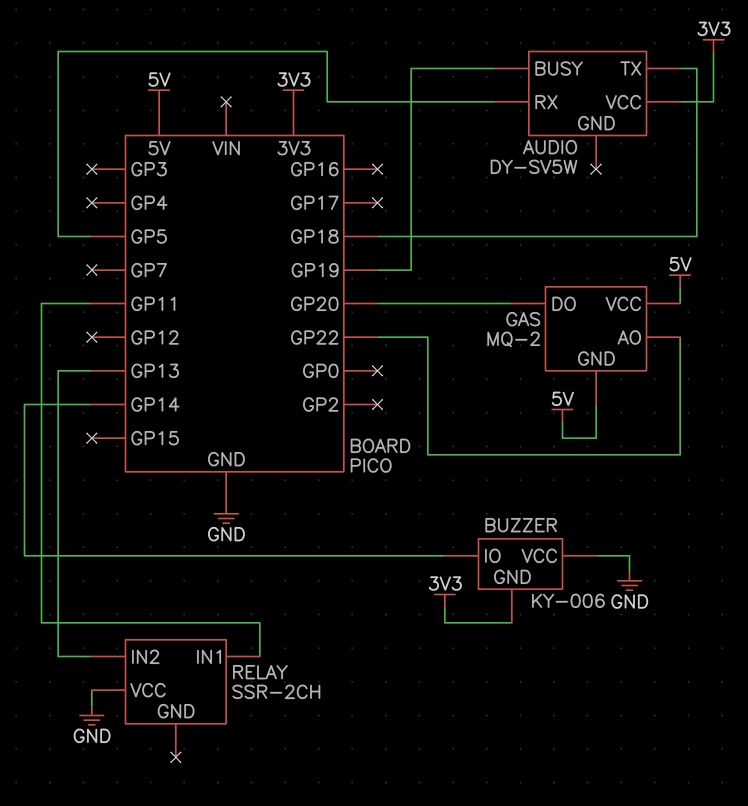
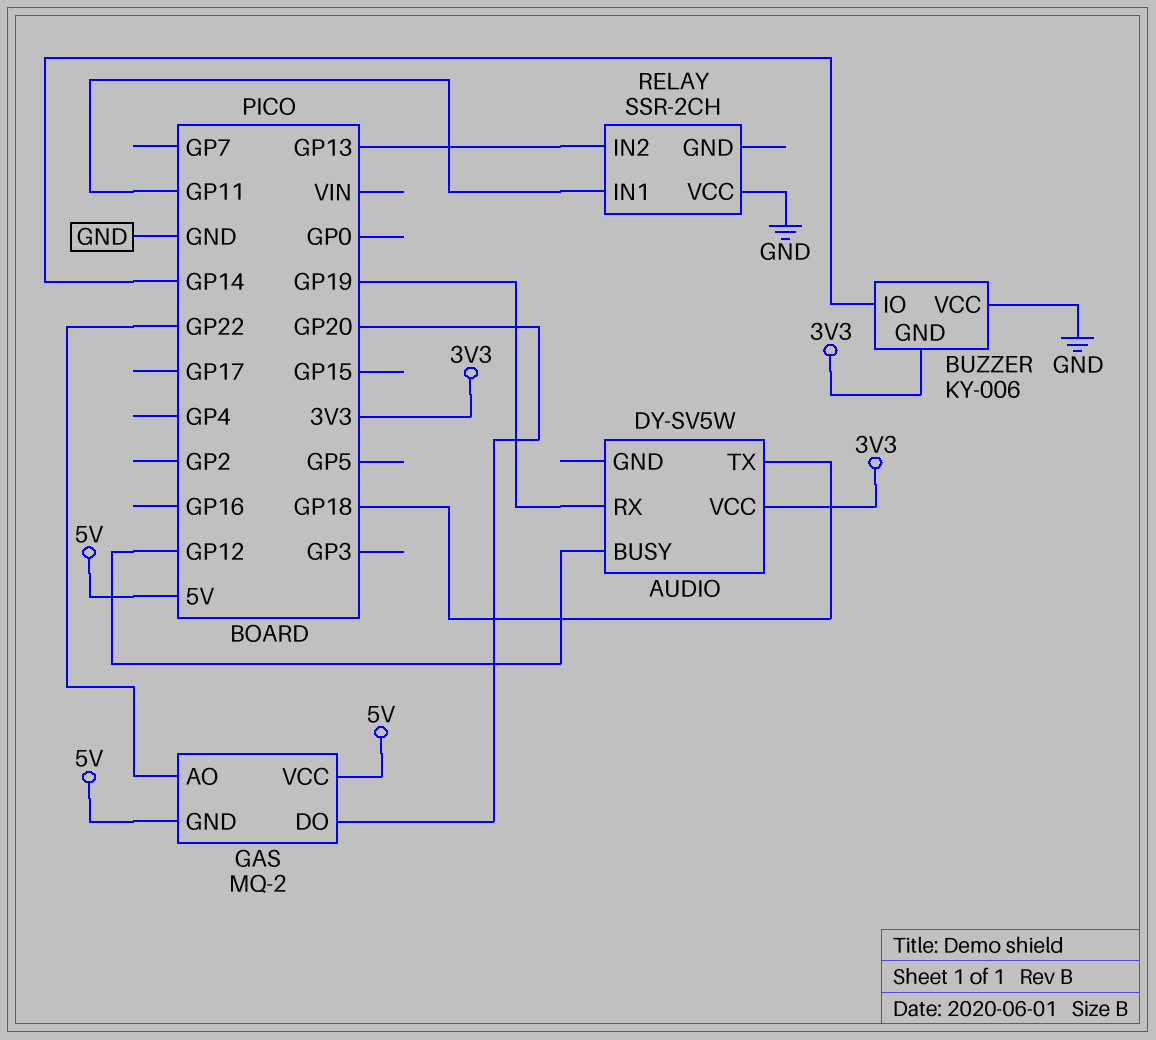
AUDIO pin BUSY: GP19 -> GP12
AUDIO pin RX: GP5 -> GP19

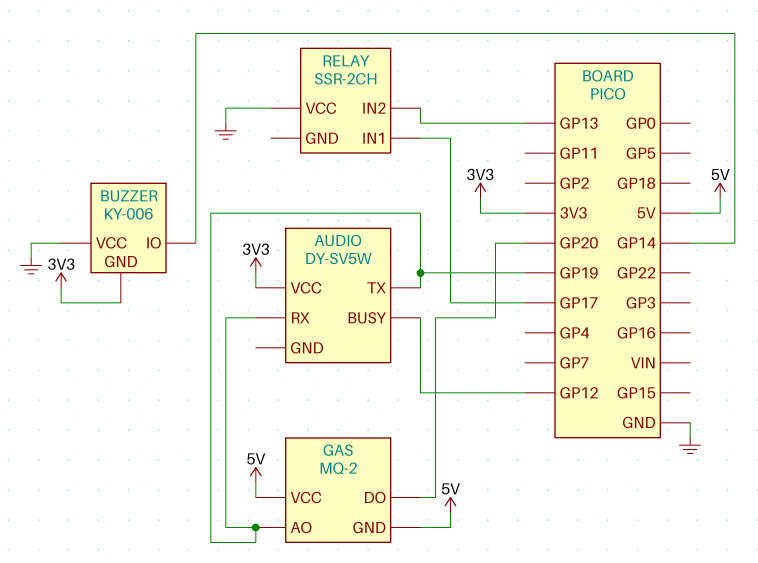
AUDIO pin TX: GP18 -> GP19
GAS pin AO: GP22 -> GP19
RELAY pin IN1: GP11 -> GP17

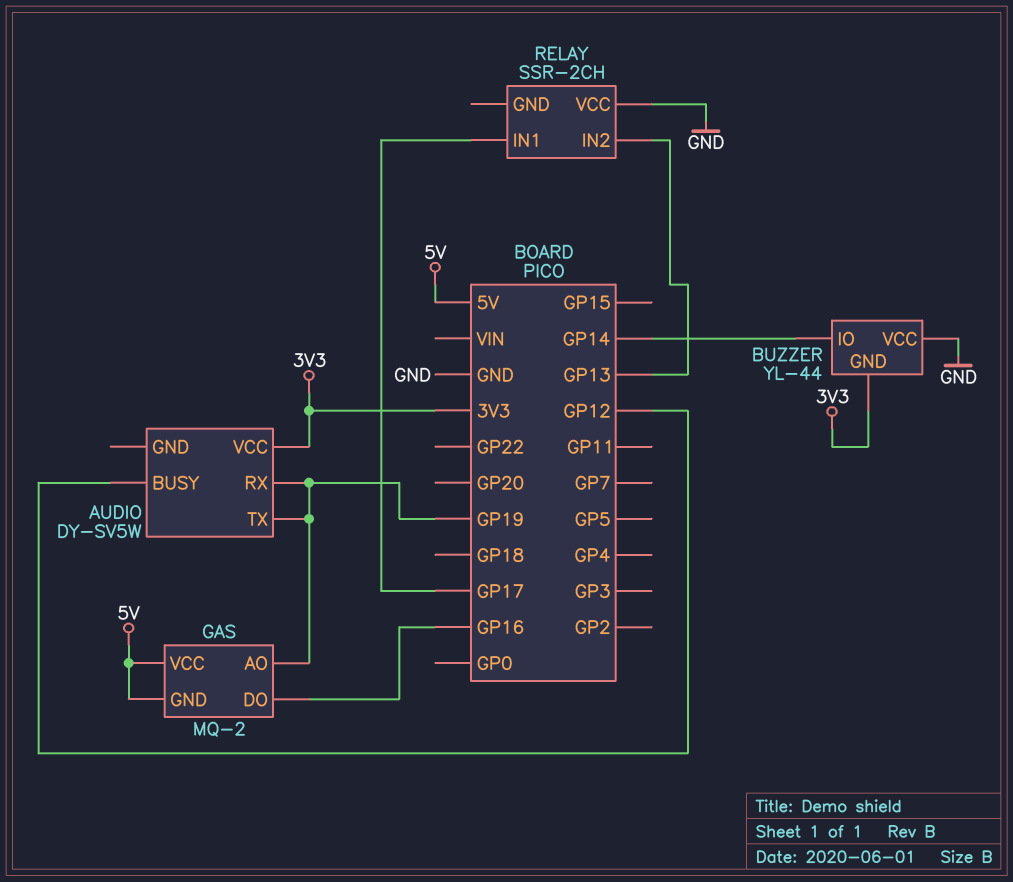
BUZZER: KY-006 -> YL-44
GAS pin DO: GP20 -> GP16

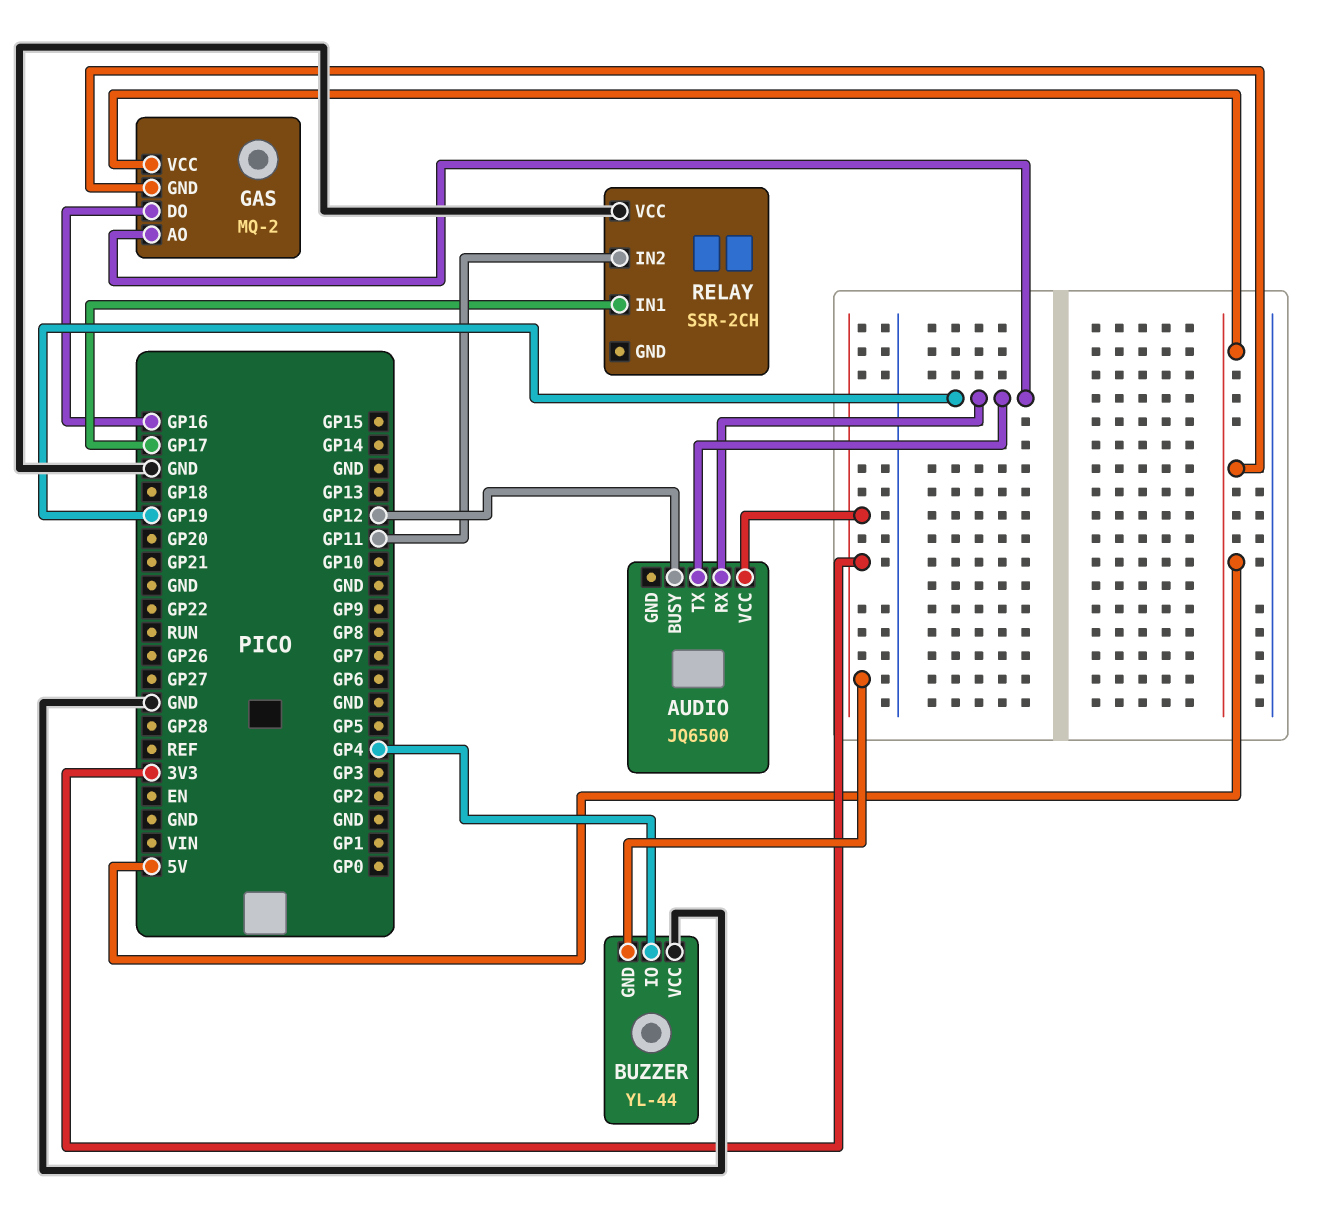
AUDIO: DY-SV5W -> JQ6500
BUZZER pin IO: GP14 -> GP4
RELAY pin IN2: GP13 -> GP11

